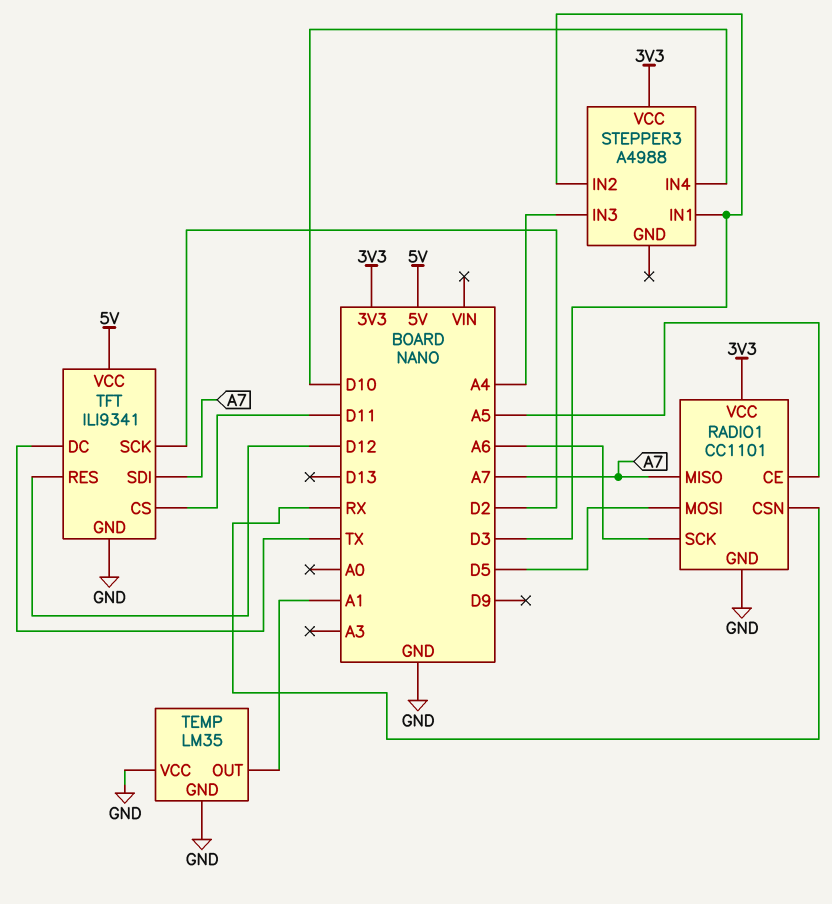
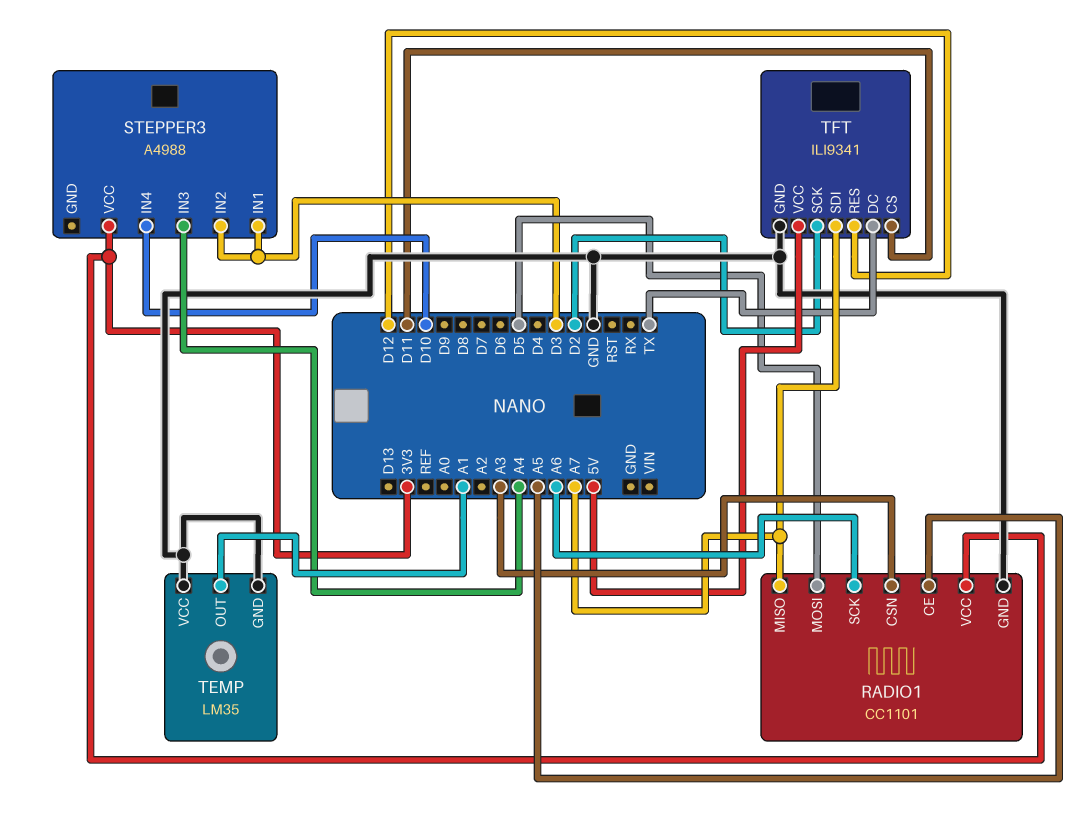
RADIO1 pin CSN: RX -> A3

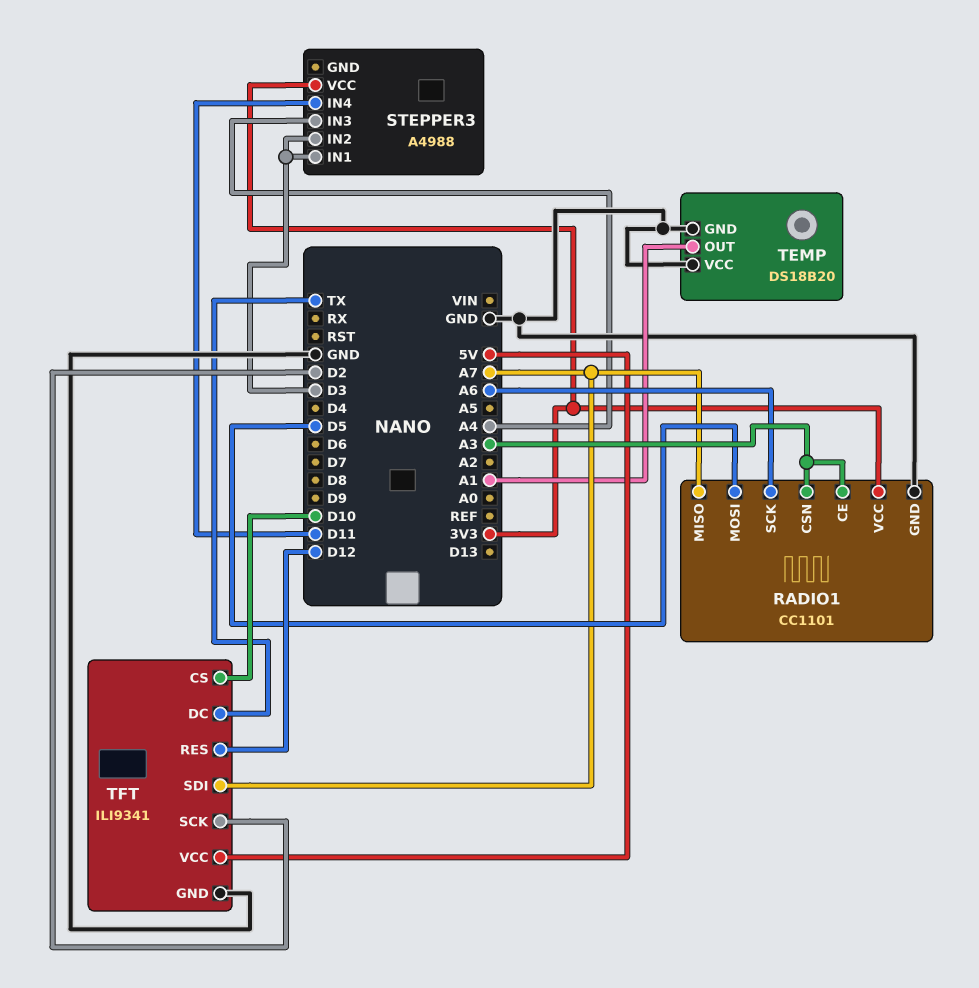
RADIO1 pin CE: A5 -> A3
STEPPER3 pin IN4: D10 -> D11
TEMP: LM35 -> DS18B20
TFT pin CS: D11 -> D10

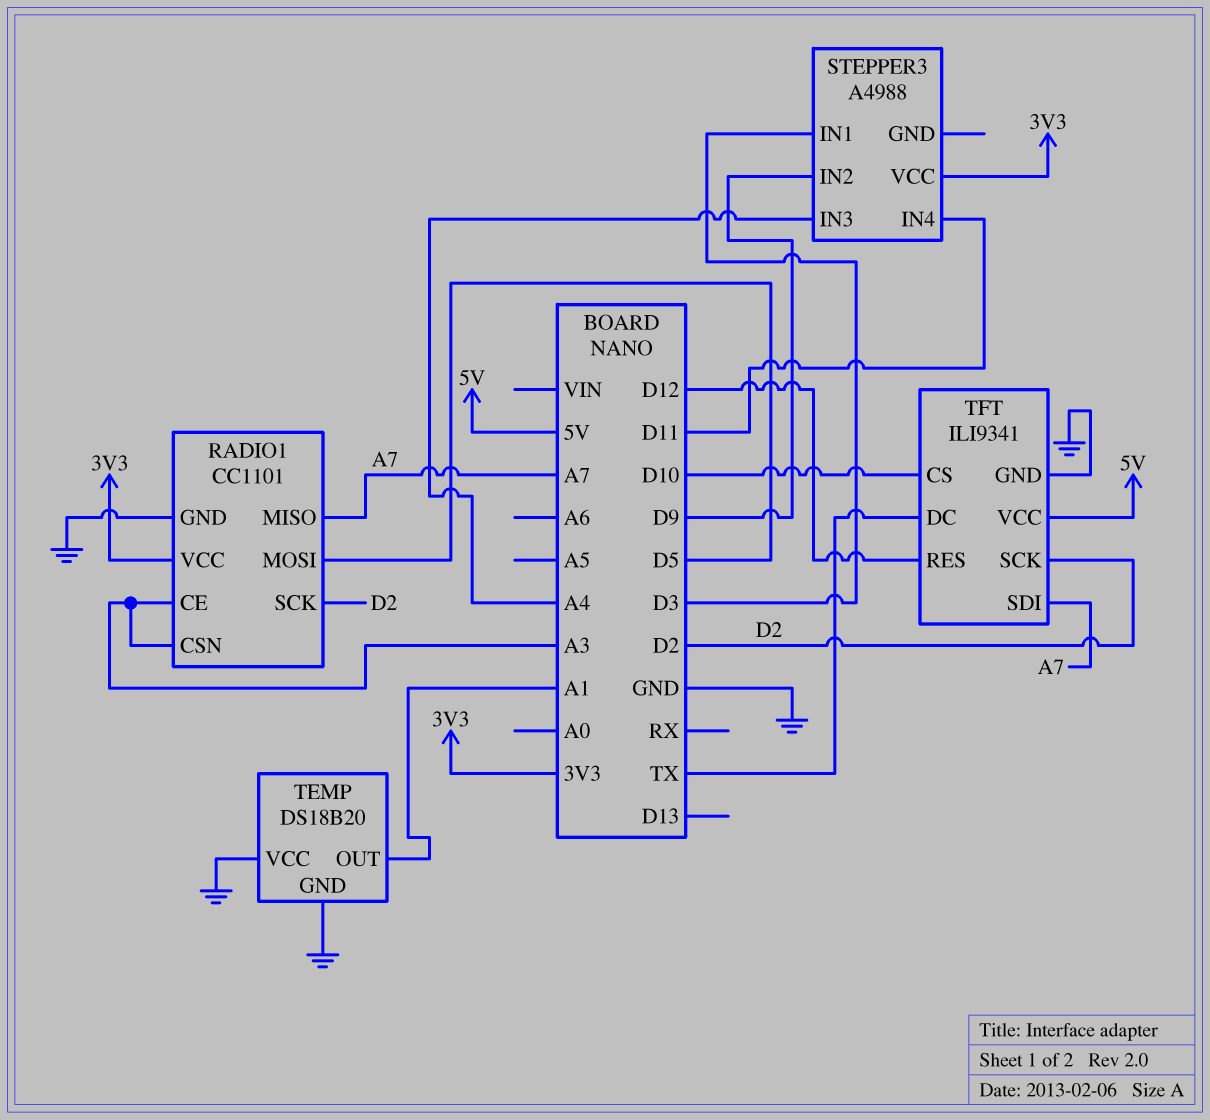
RADIO1 pin SCK: A6 -> D2
STEPPER3 pin IN2: D3 -> D9

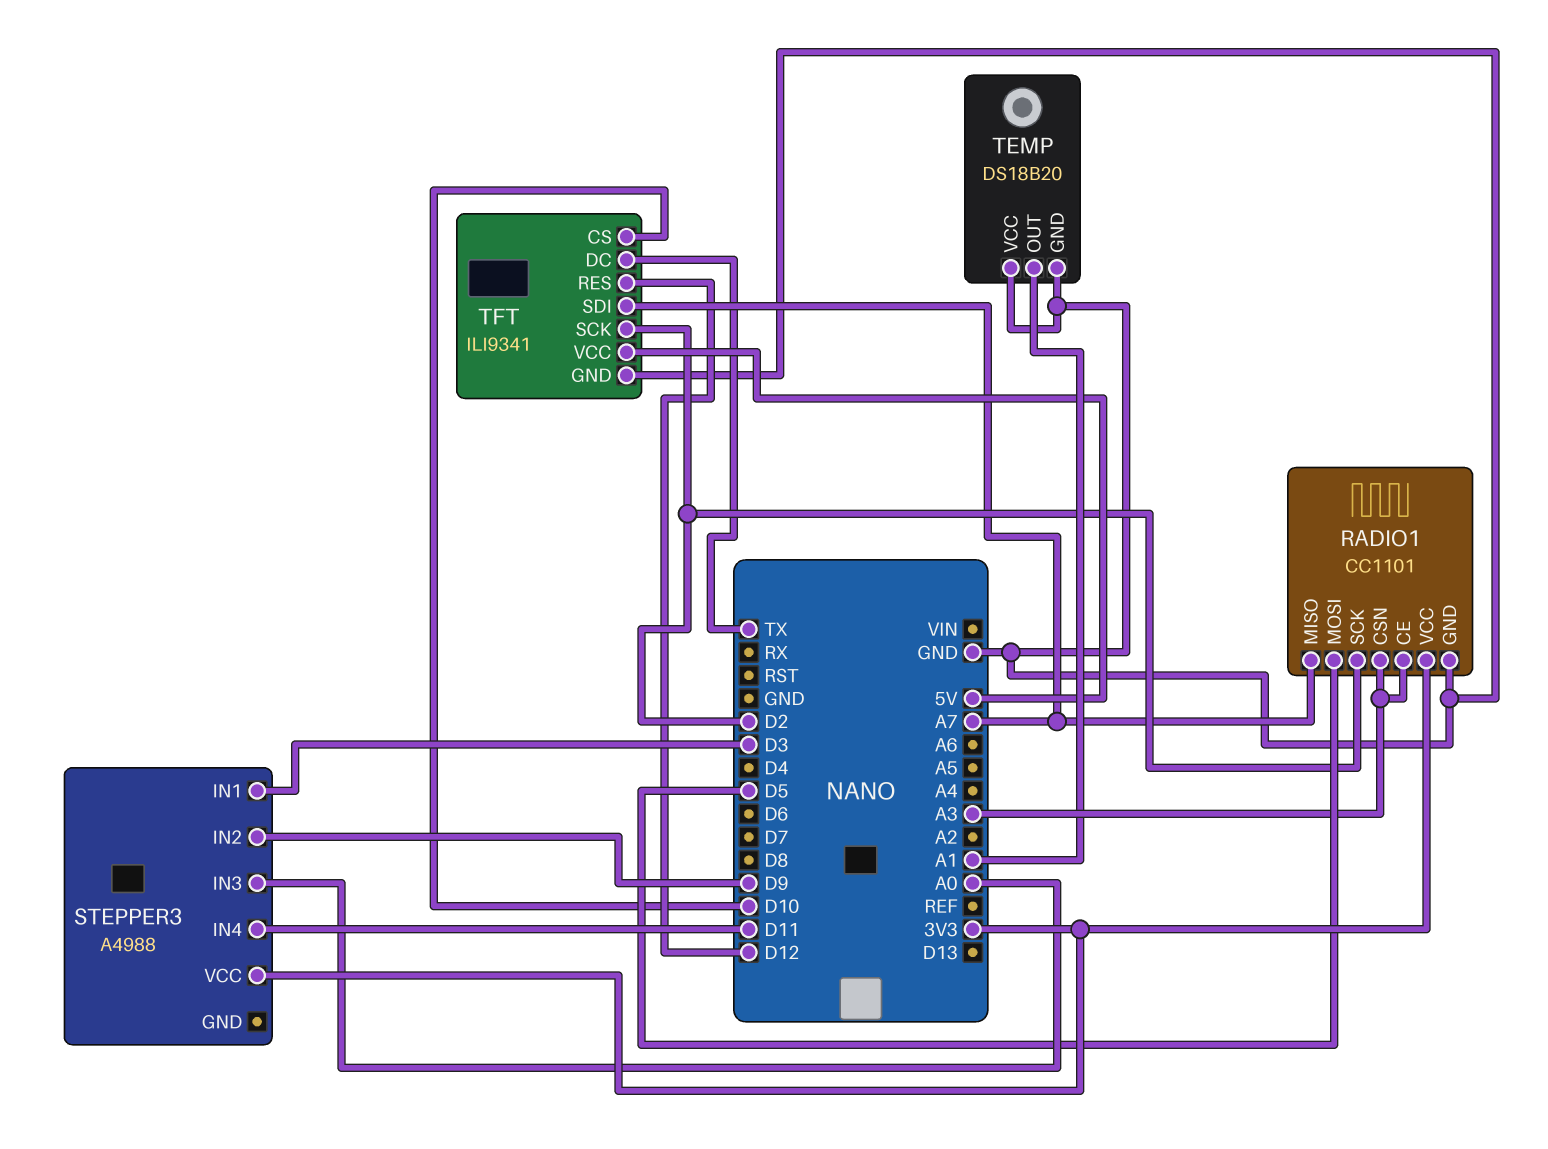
STEPPER3 pin IN3: A4 -> A0

